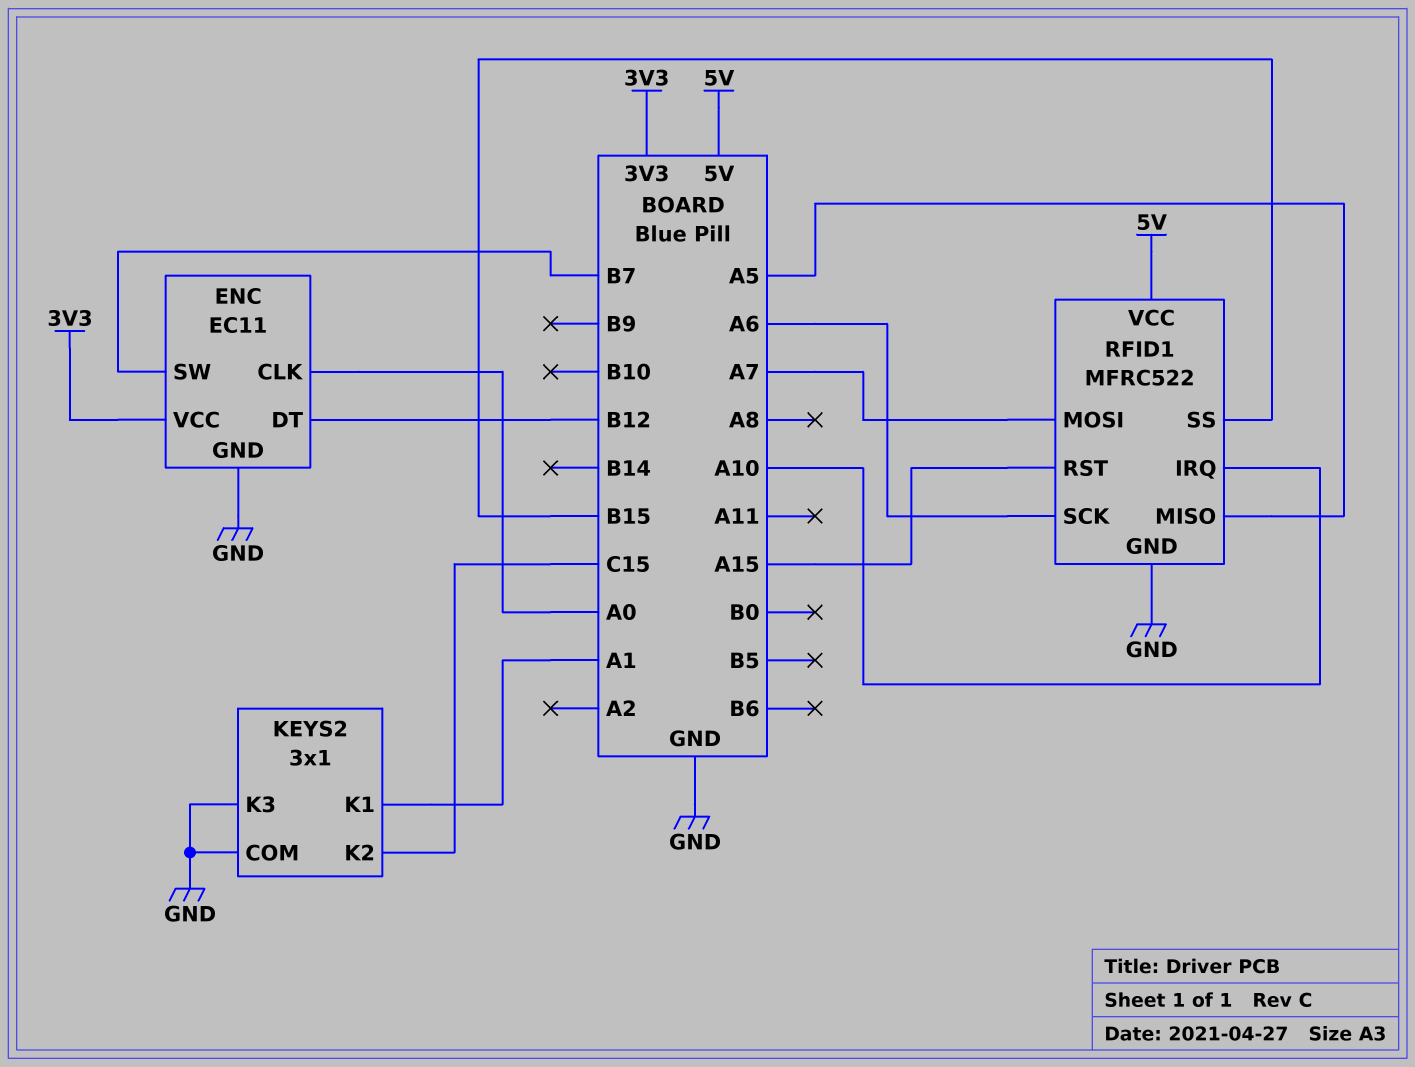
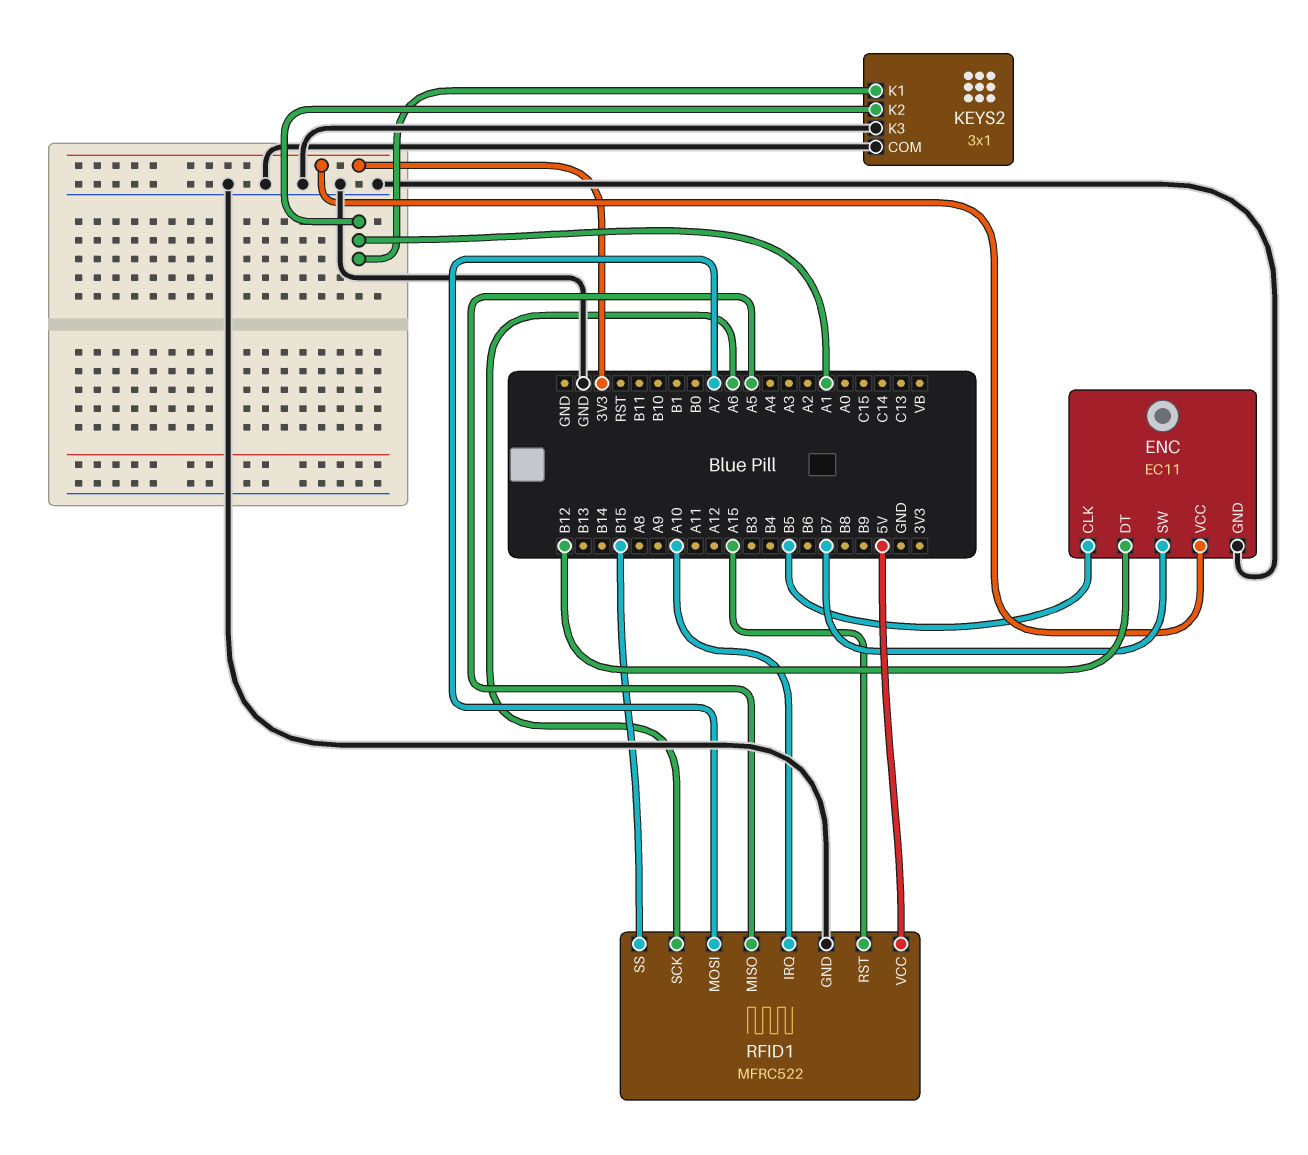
ENC pin CLK: A0 -> B5
KEYS2 pin K2: C15 -> A1

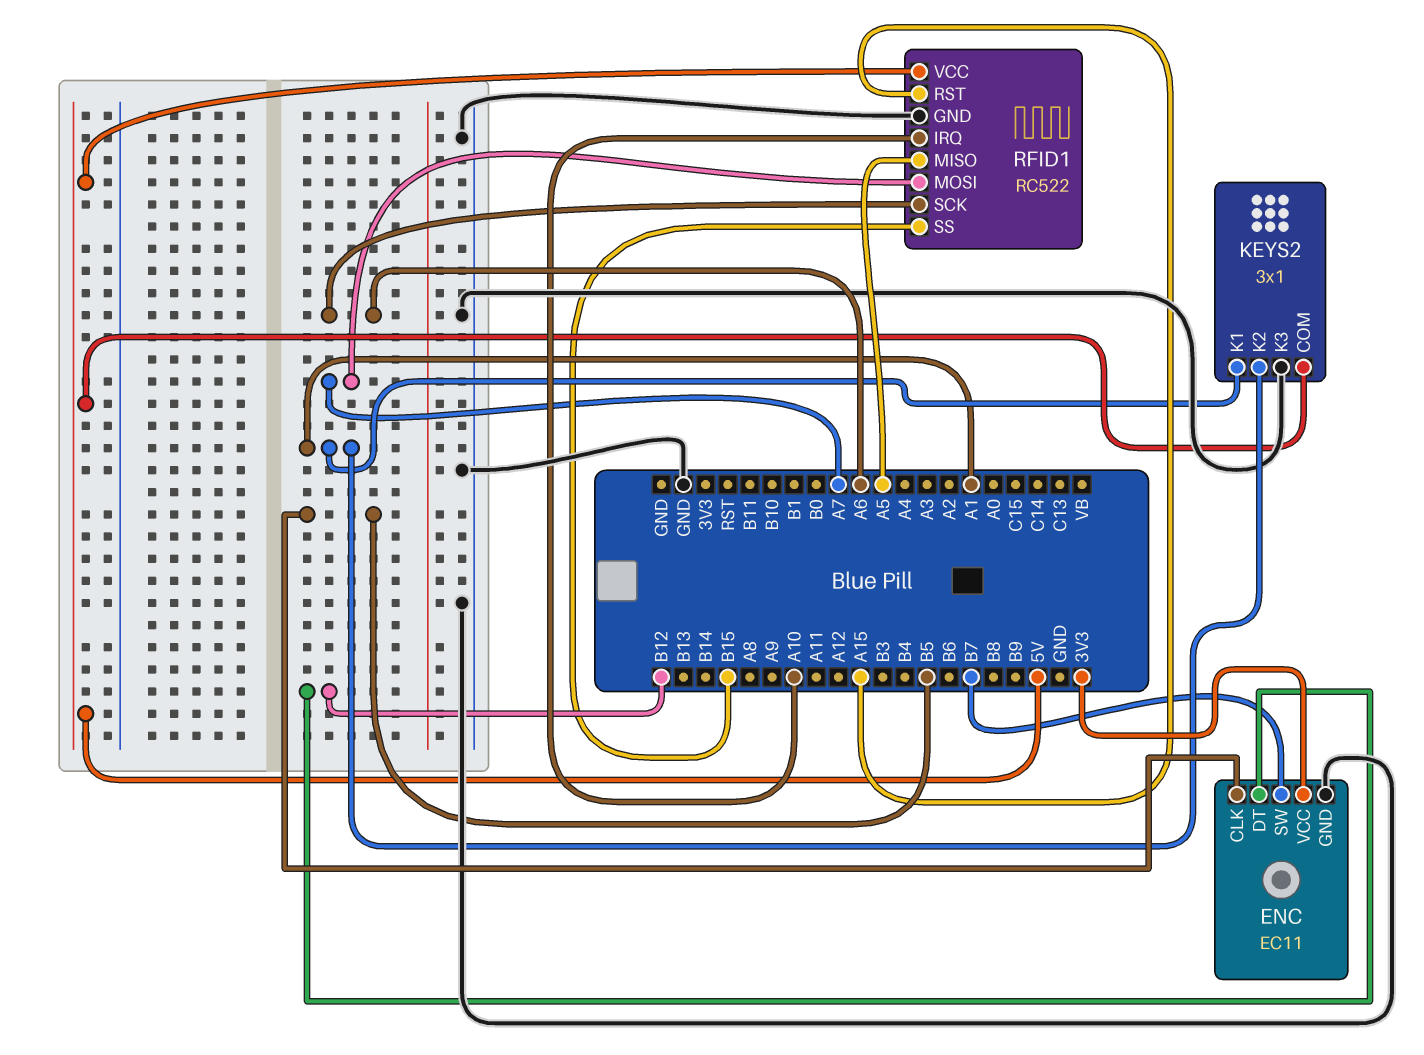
KEYS2 pin COM: GND -> 5V
RFID1: MFRC522 -> RC522

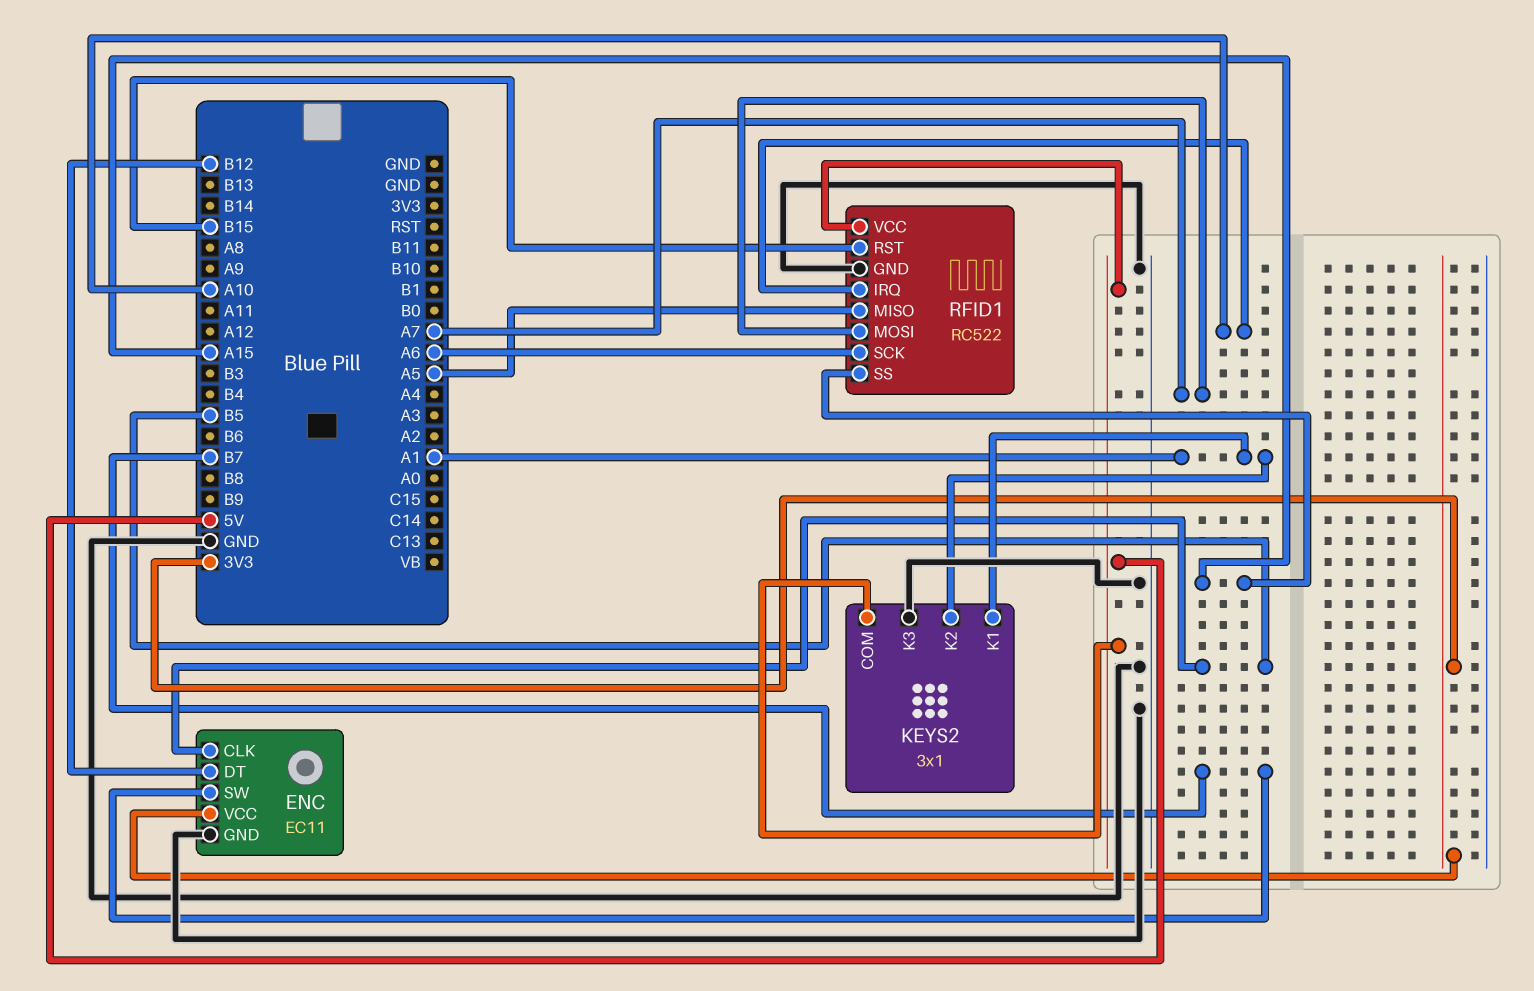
RFID1 pin RST: A15 -> B15
RFID1 pin SS: B15 -> A15

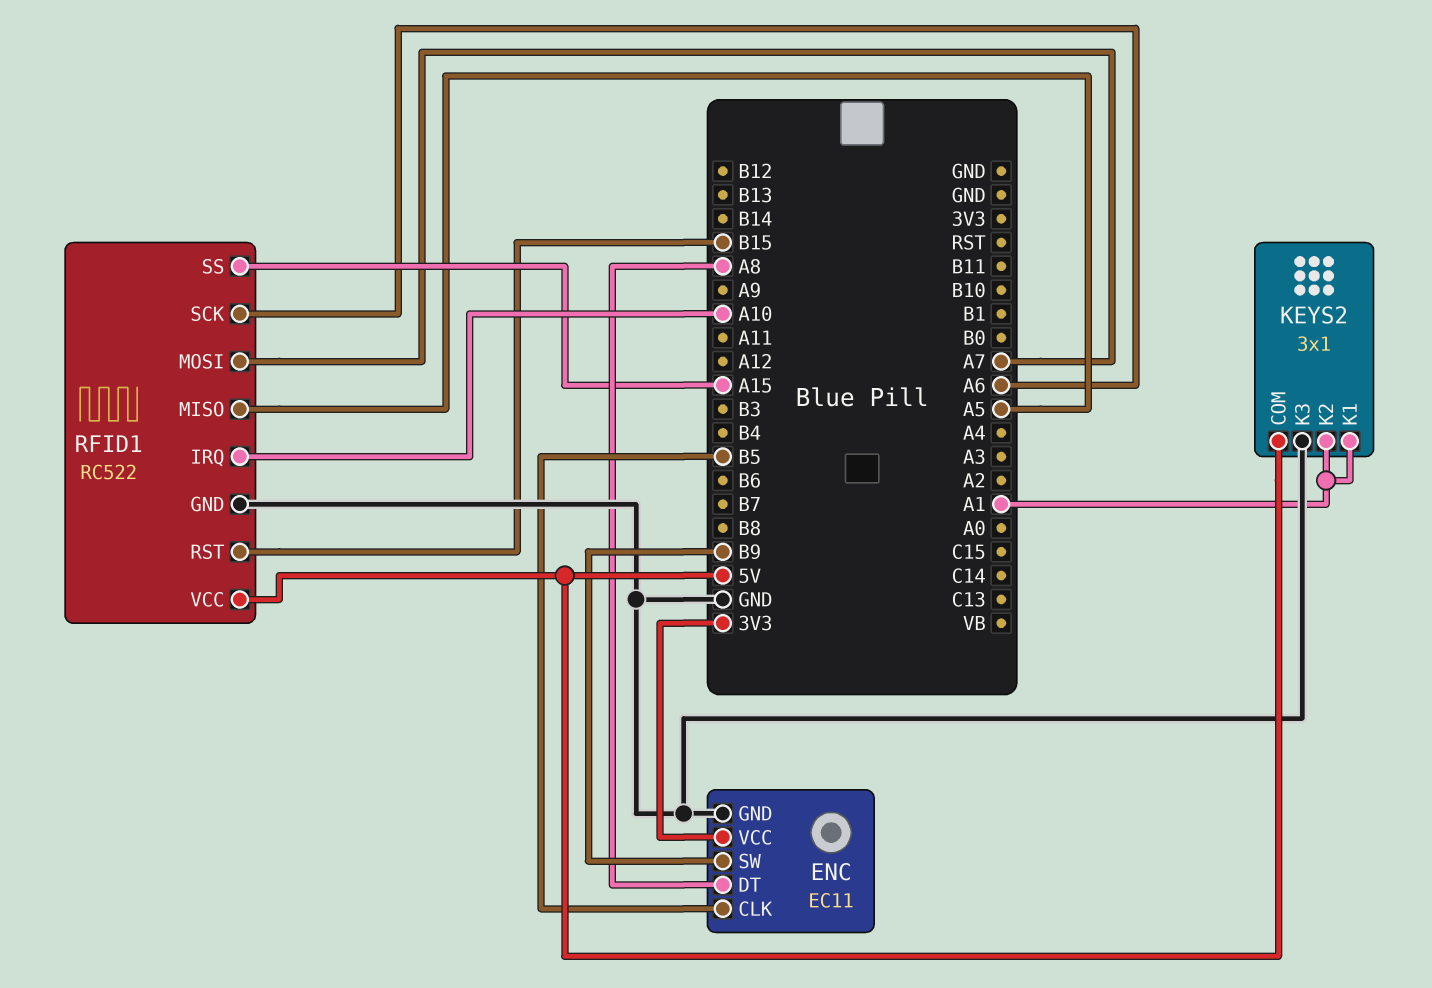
ENC pin DT: B12 -> A8
ENC pin SW: B7 -> B9

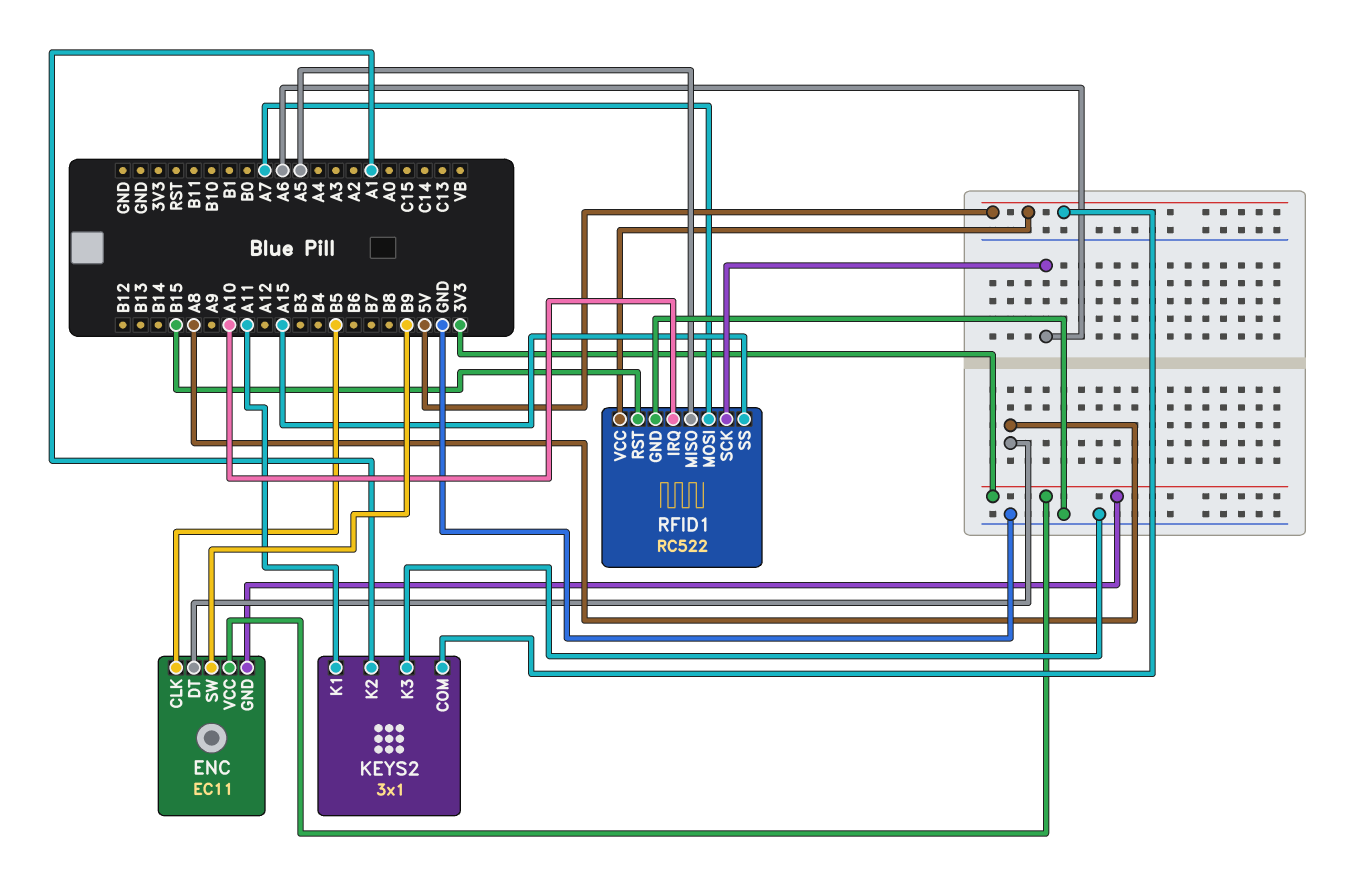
ENC pin GND: GND -> 3V3
KEYS2 pin K1: A1 -> A11

